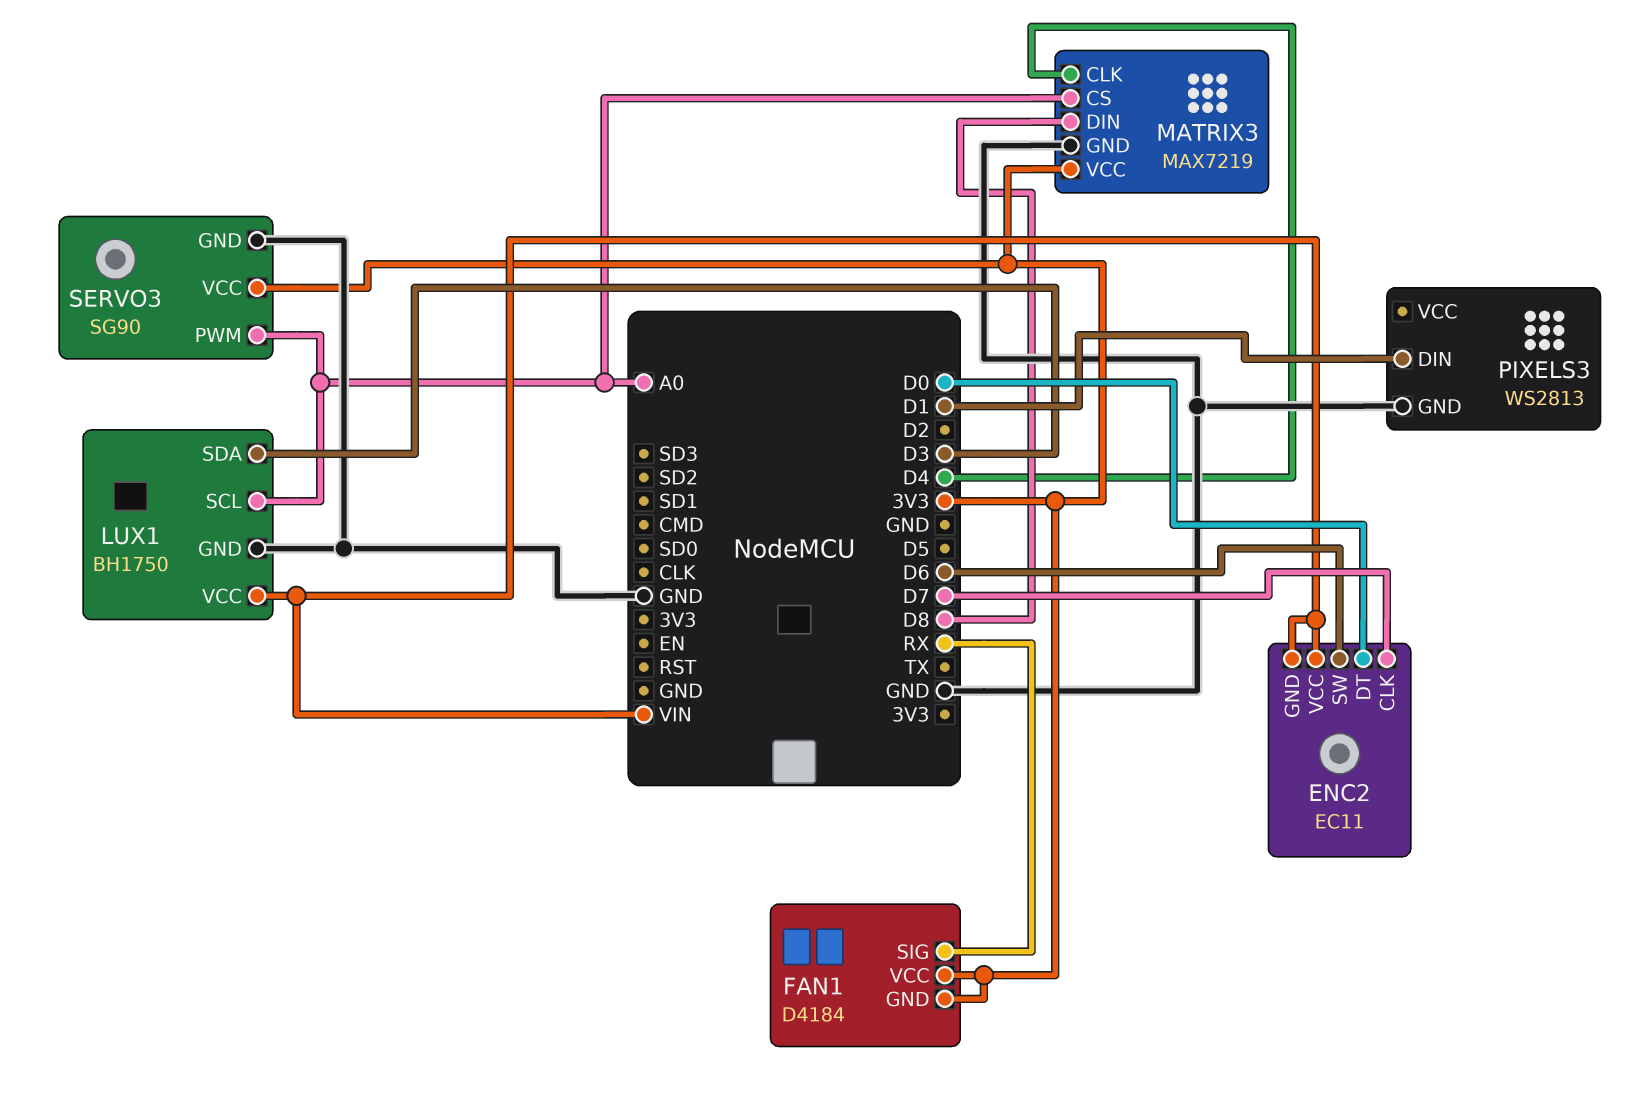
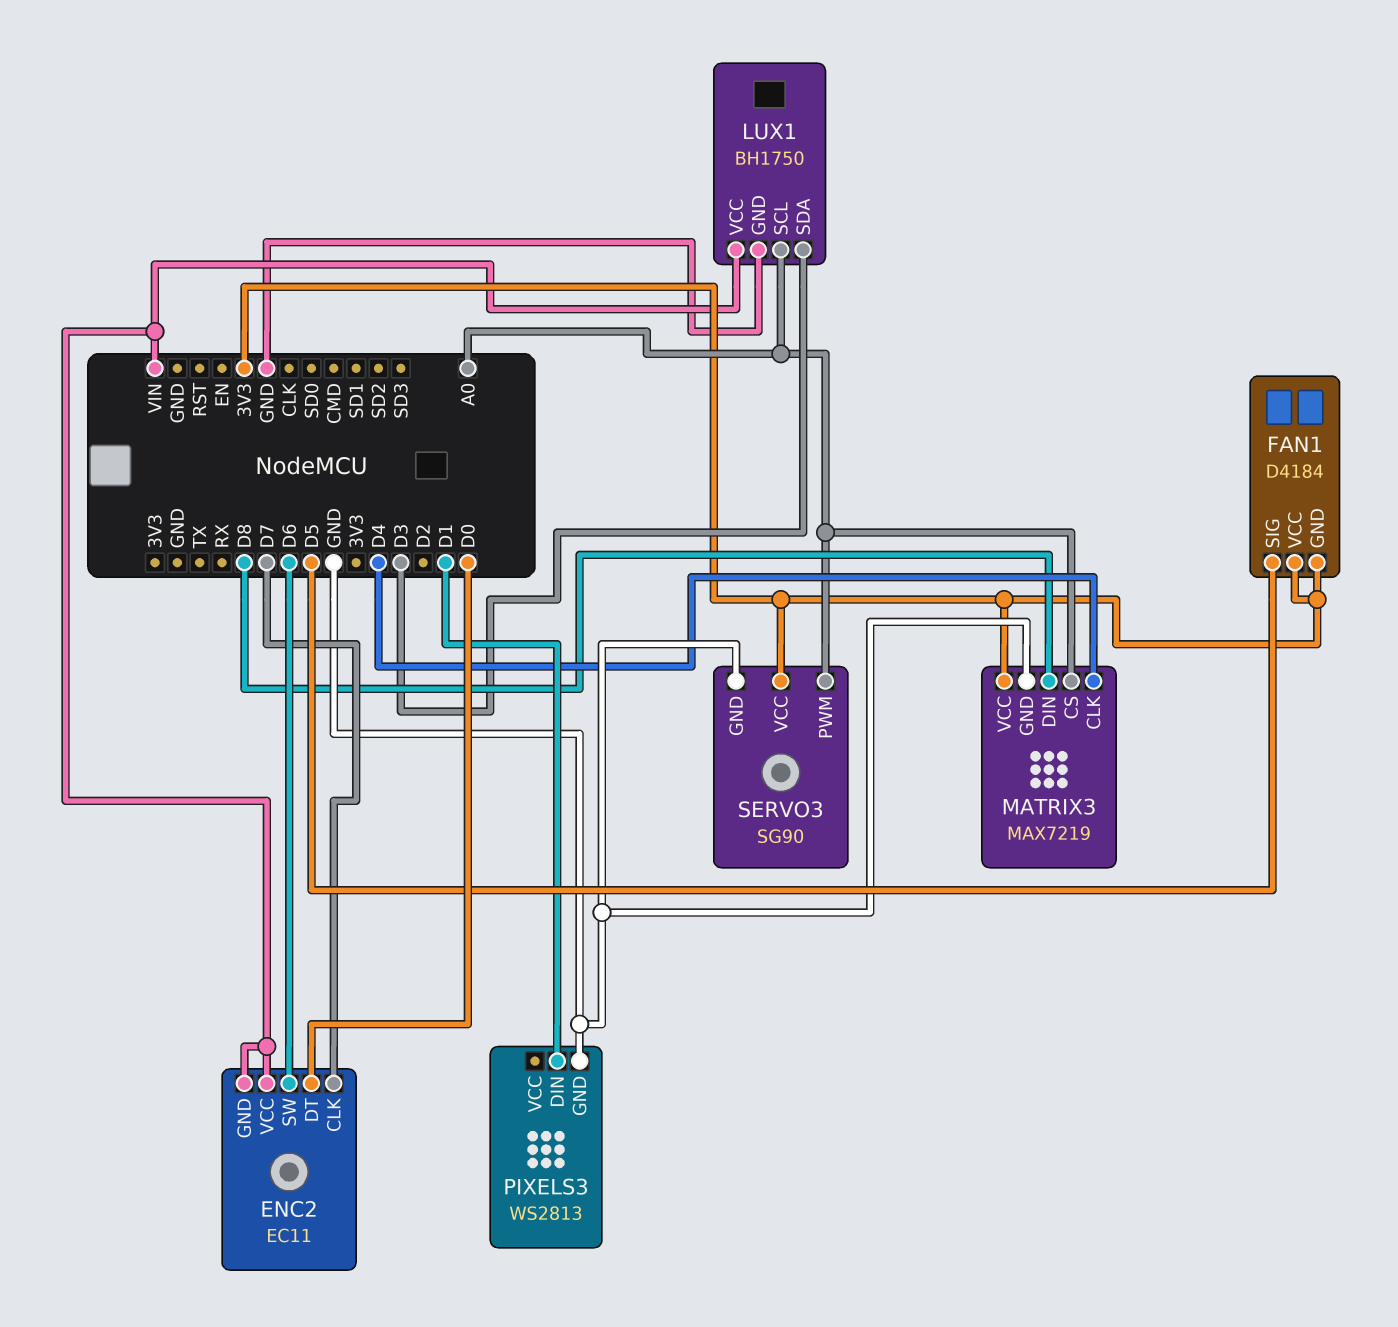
FAN1 pin SIG: RX -> D5

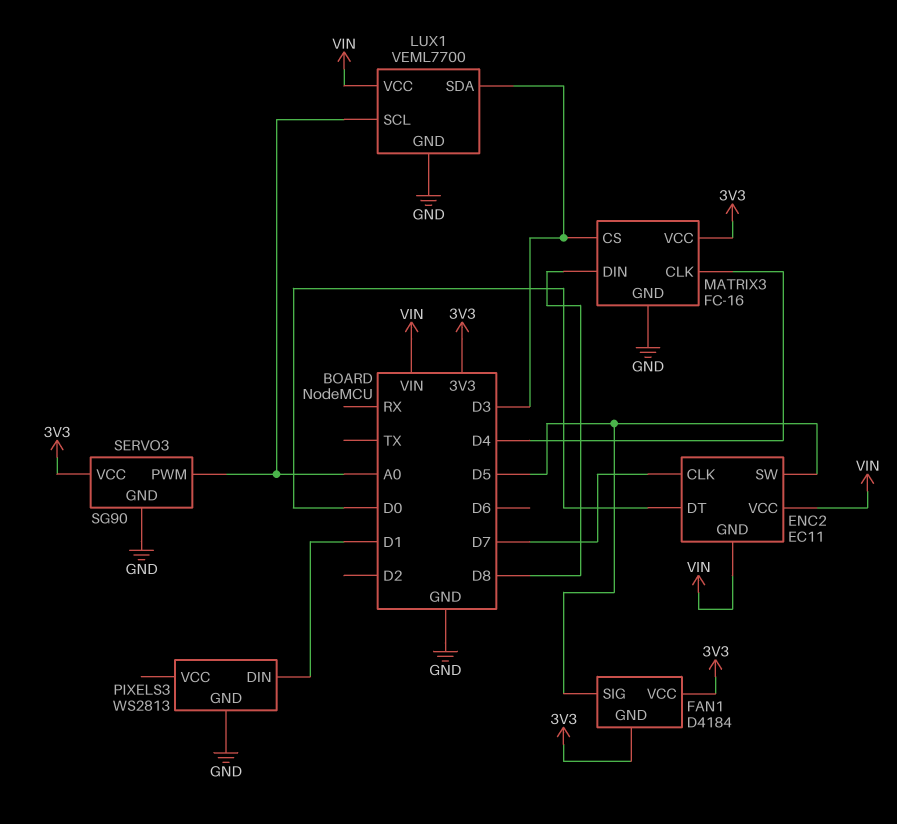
ENC2 pin SW: D6 -> D5
LUX1: BH1750 -> VEML7700
MATRIX3: MAX7219 -> FC-16
MATRIX3 pin CS: A0 -> D3

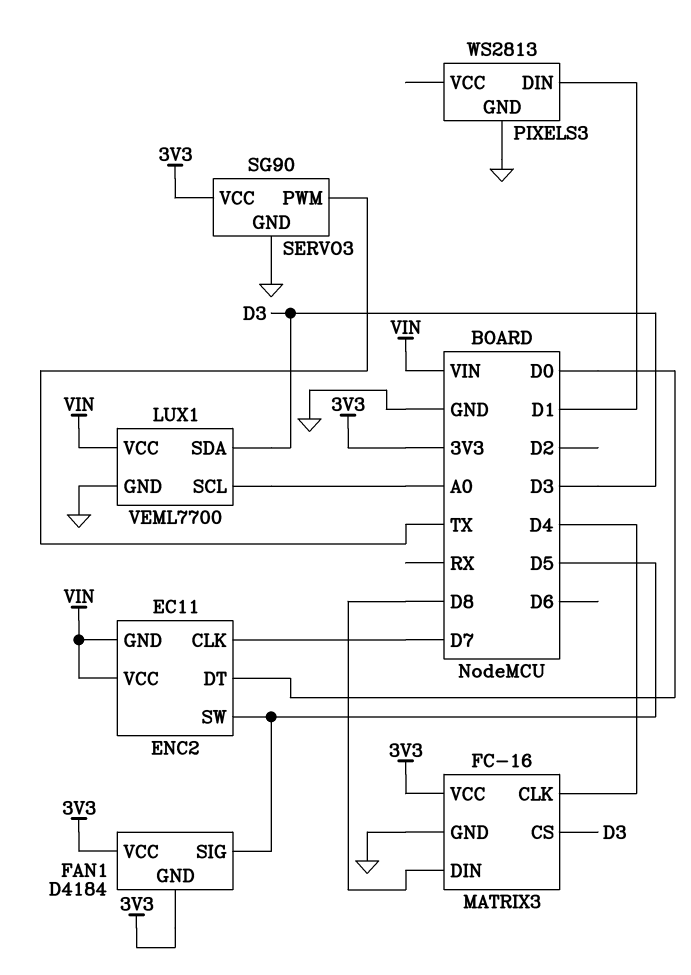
SERVO3 pin PWM: A0 -> TX

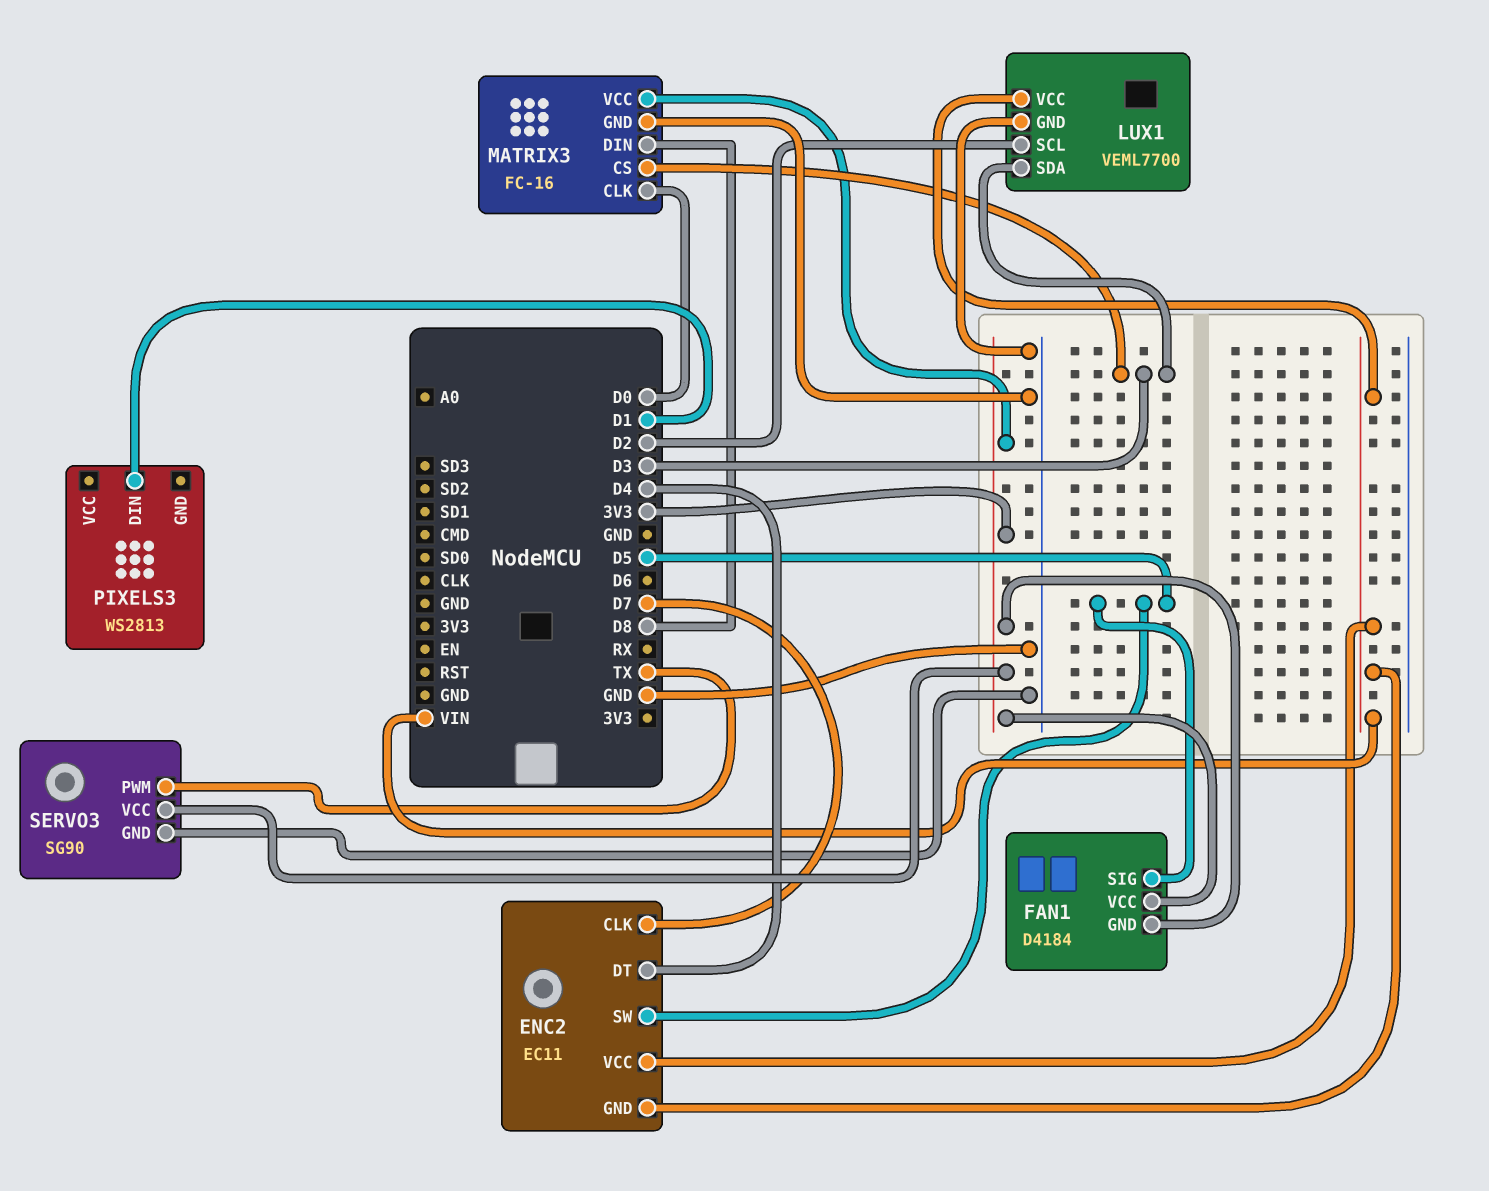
ENC2 pin DT: D0 -> D4
LUX1 pin SCL: A0 -> D2
MATRIX3 pin CLK: D4 -> D0
PIXELS3 pin GND: GND -> none

